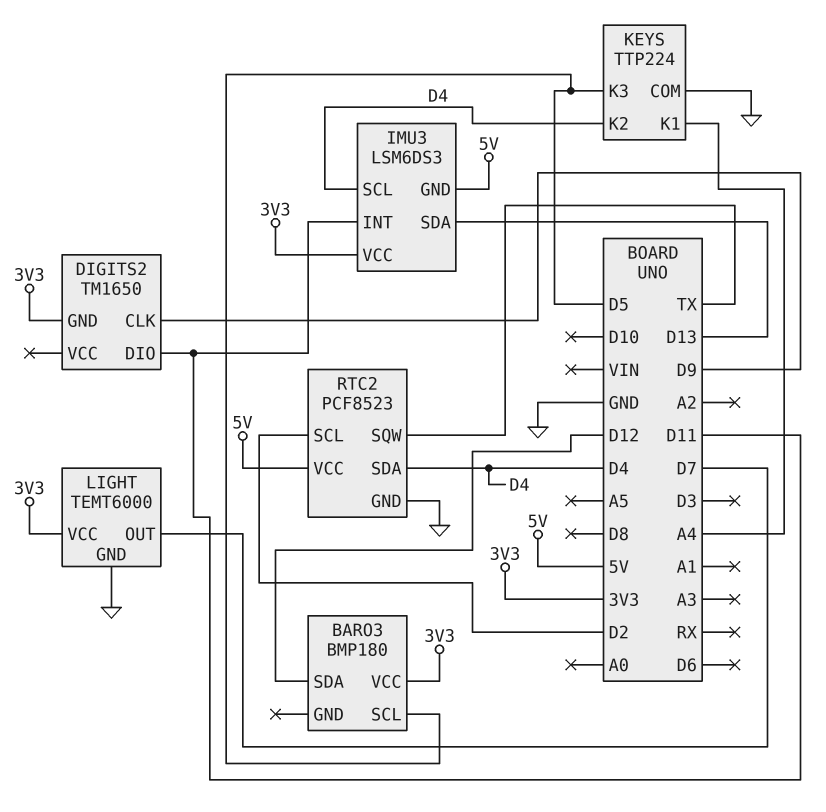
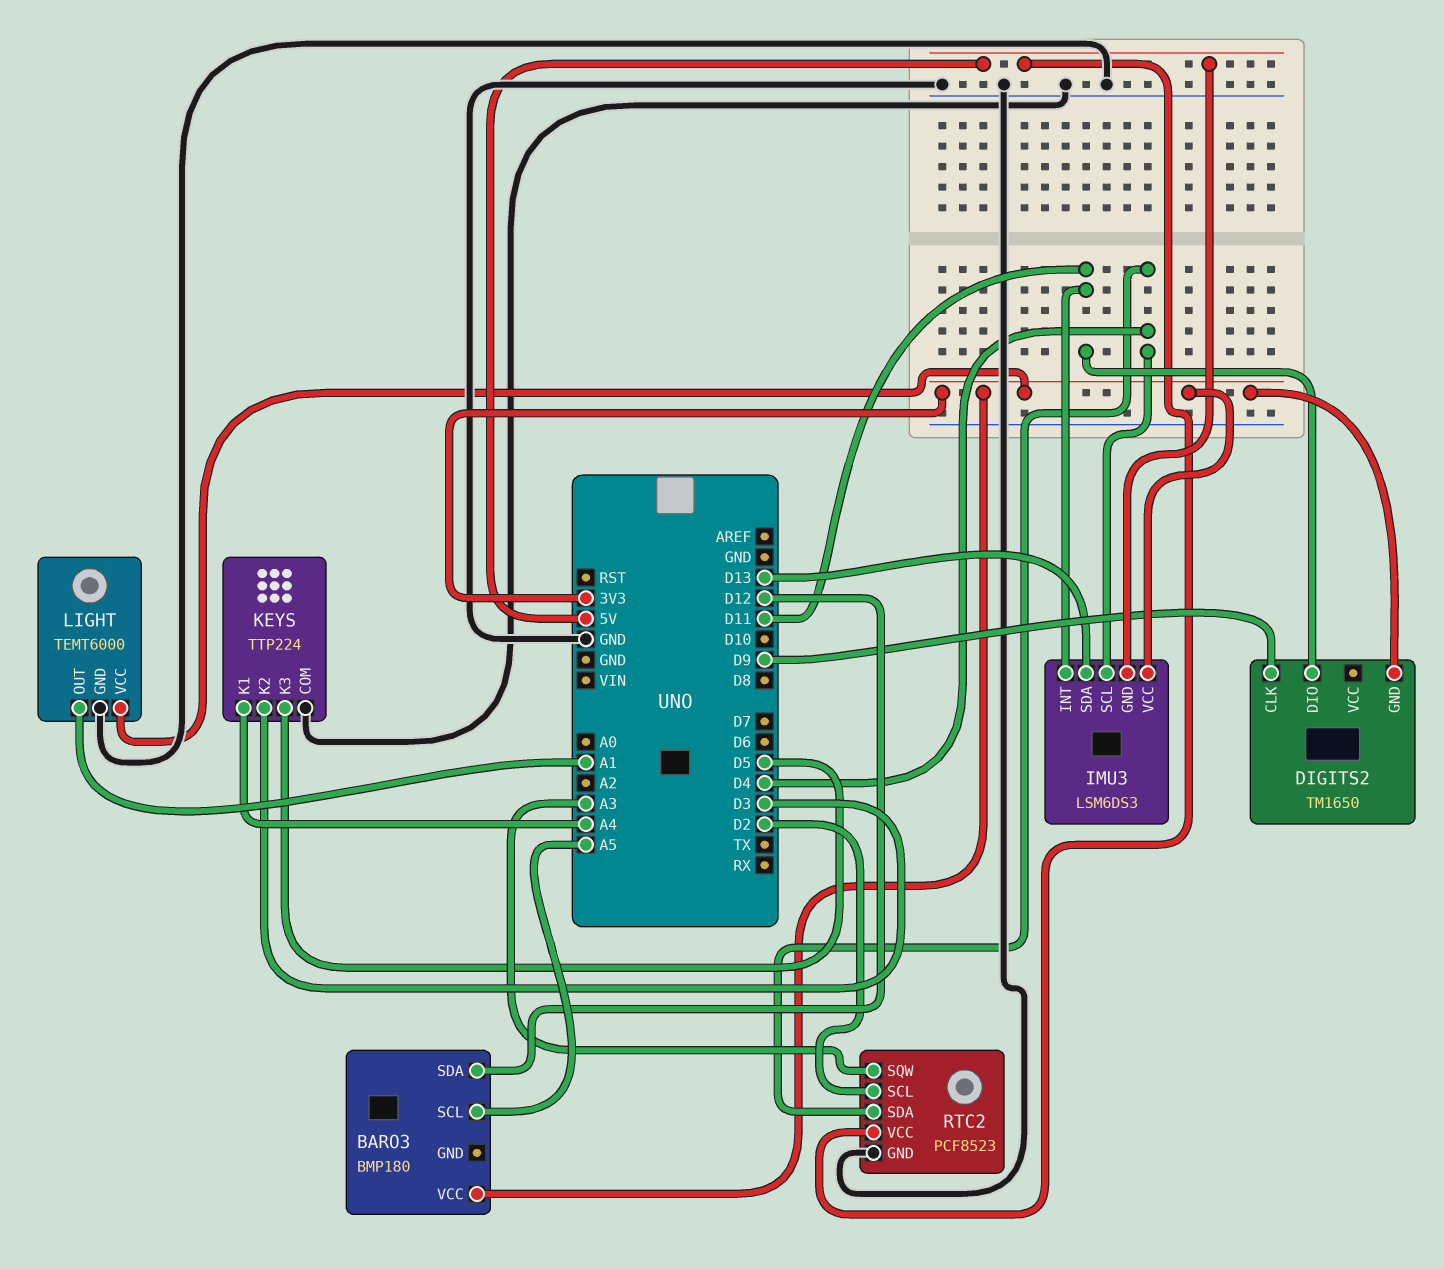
BARO3 pin SCL: D5 -> A5
KEYS pin K2: D4 -> D3
LIGHT pin OUT: D7 -> A1
RTC2 pin SQW: TX -> A3

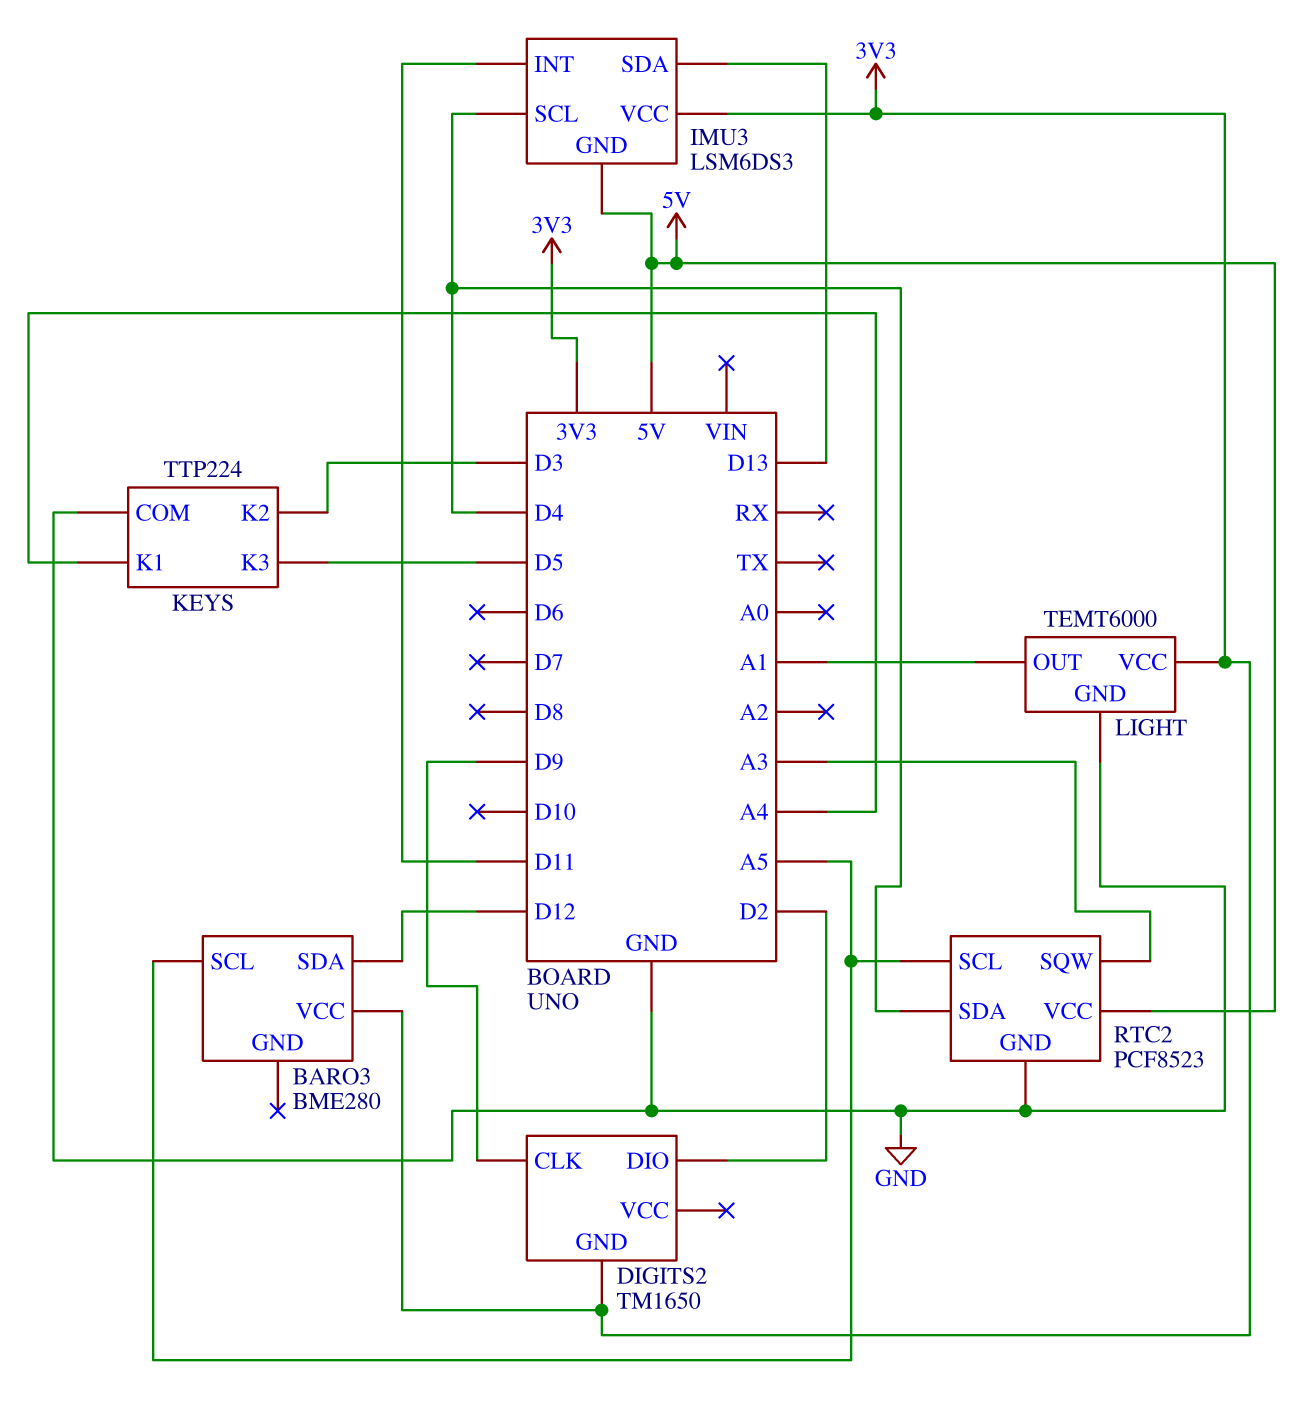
BARO3: BMP180 -> BME280
DIGITS2 pin DIO: D11 -> D2
RTC2 pin SCL: D2 -> A5

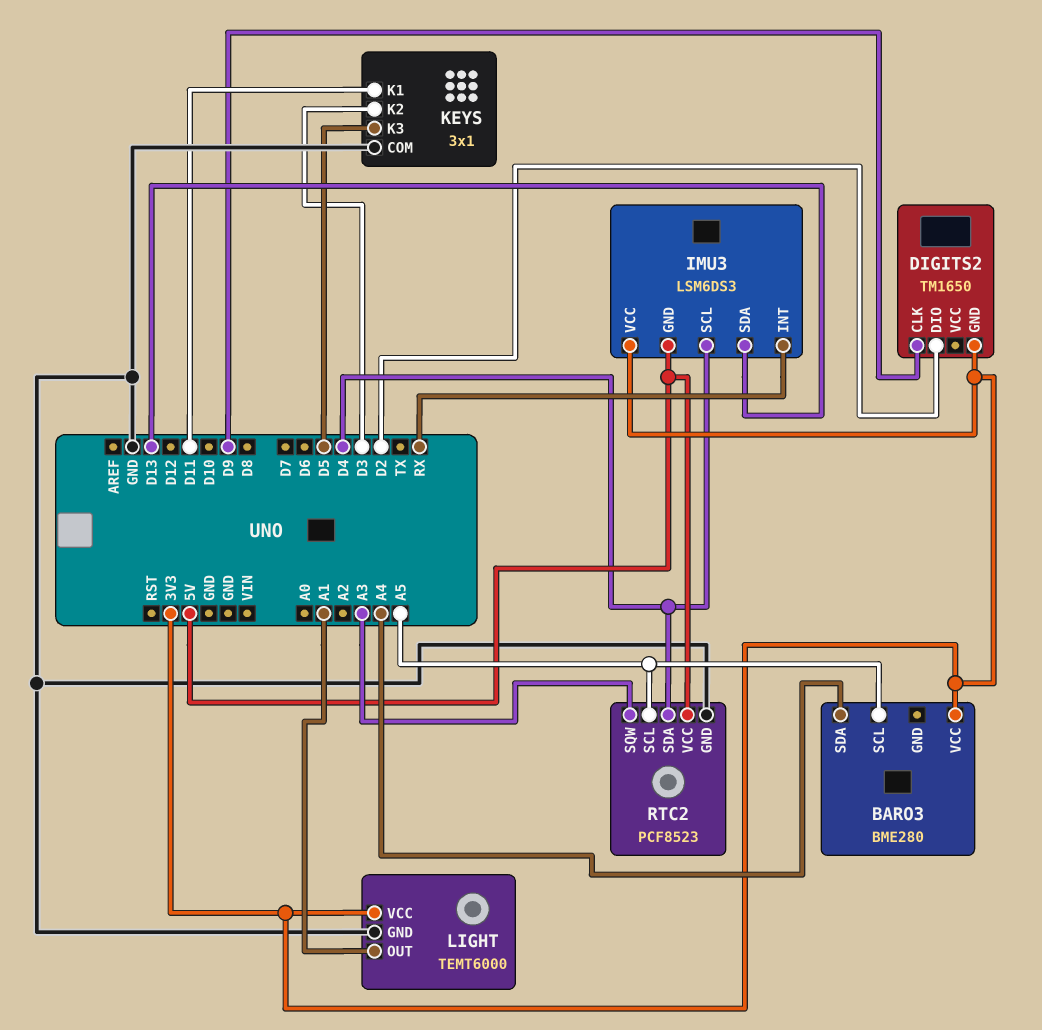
BARO3 pin SDA: D12 -> A4
IMU3 pin INT: D11 -> RX
KEYS: TTP224 -> 3x1
KEYS pin K1: A4 -> D11

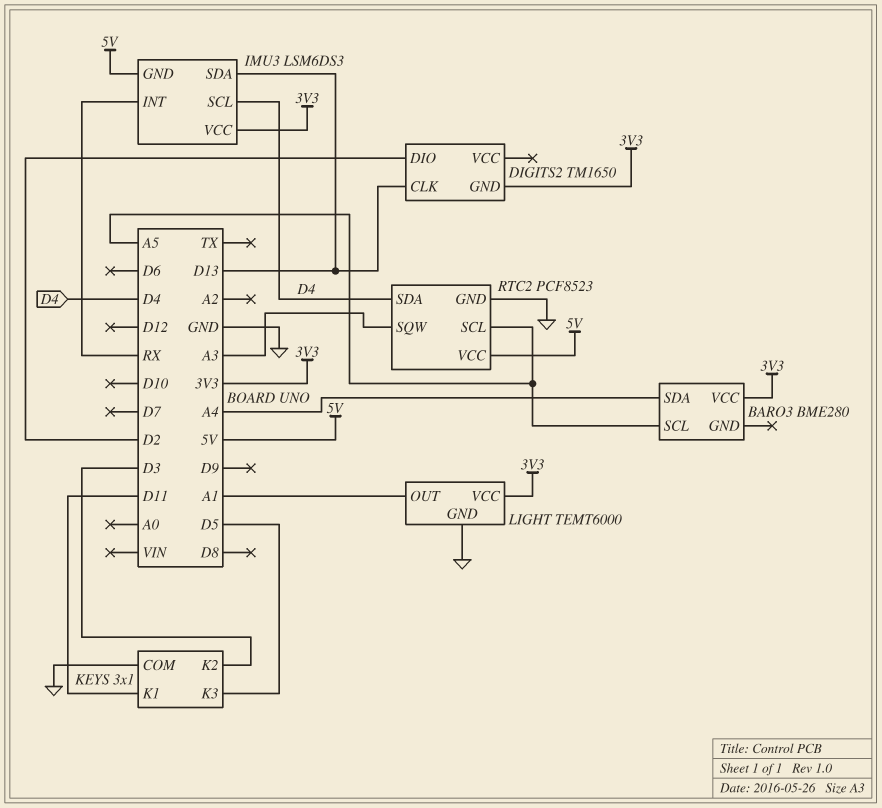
DIGITS2 pin CLK: D9 -> D13

